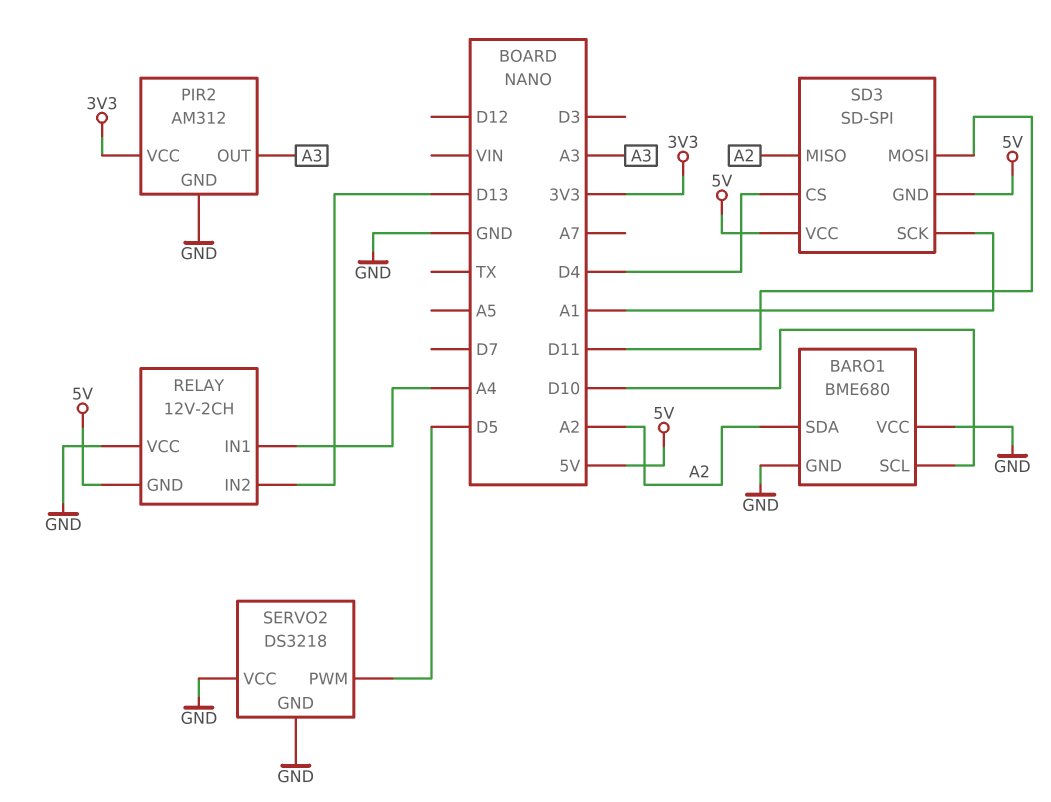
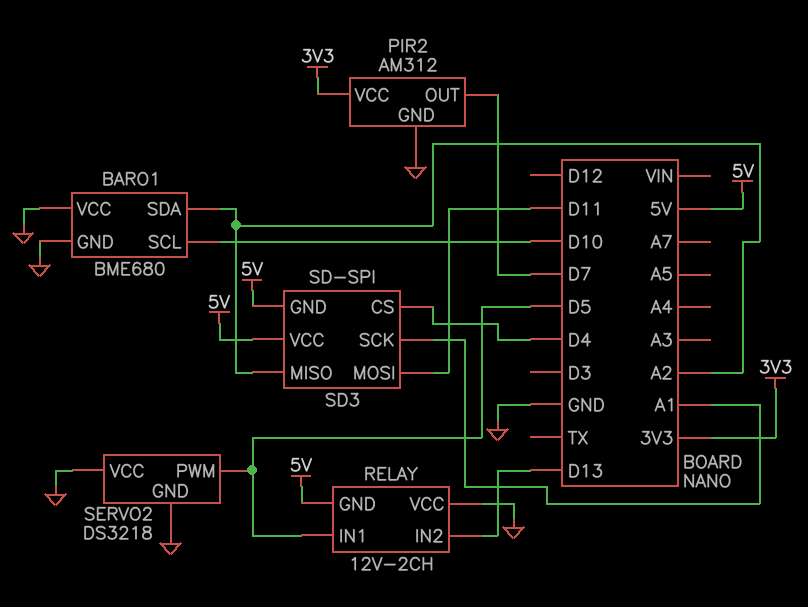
PIR2 pin OUT: A3 -> D7
RELAY pin IN1: A4 -> D5

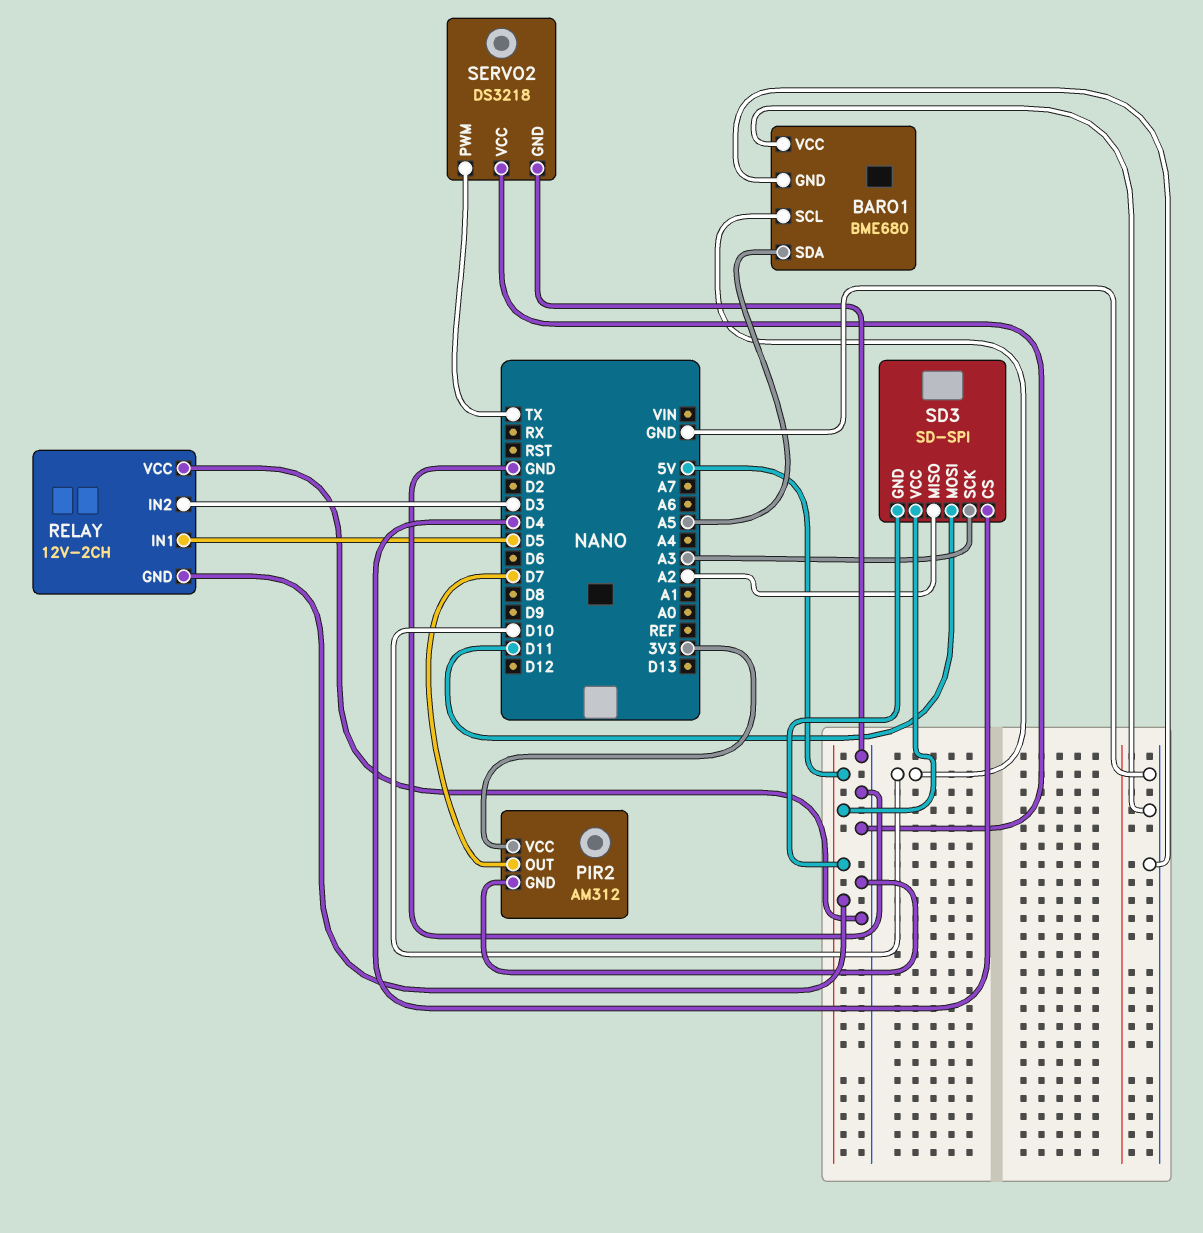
BARO1 pin SDA: A2 -> A5
RELAY pin IN2: D13 -> D3
SD3 pin SCK: A1 -> A3
SERVO2 pin PWM: D5 -> TX

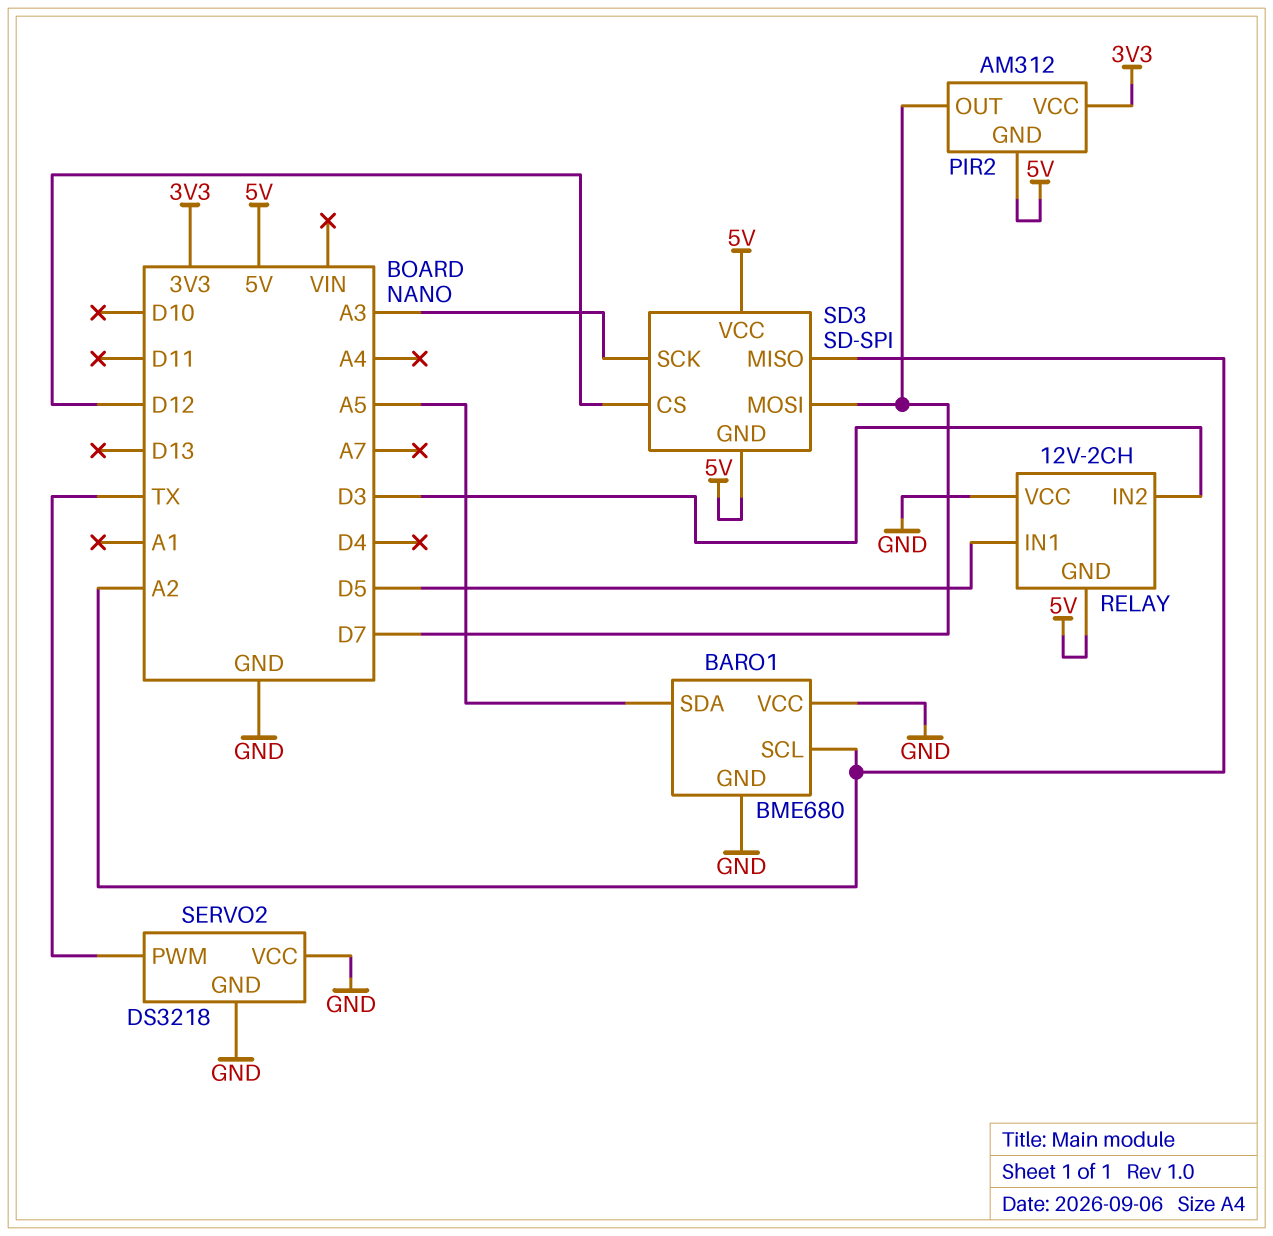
BARO1 pin SCL: D10 -> A2
PIR2 pin GND: GND -> 5V
SD3 pin CS: D4 -> D12
SD3 pin MOSI: D11 -> D7

